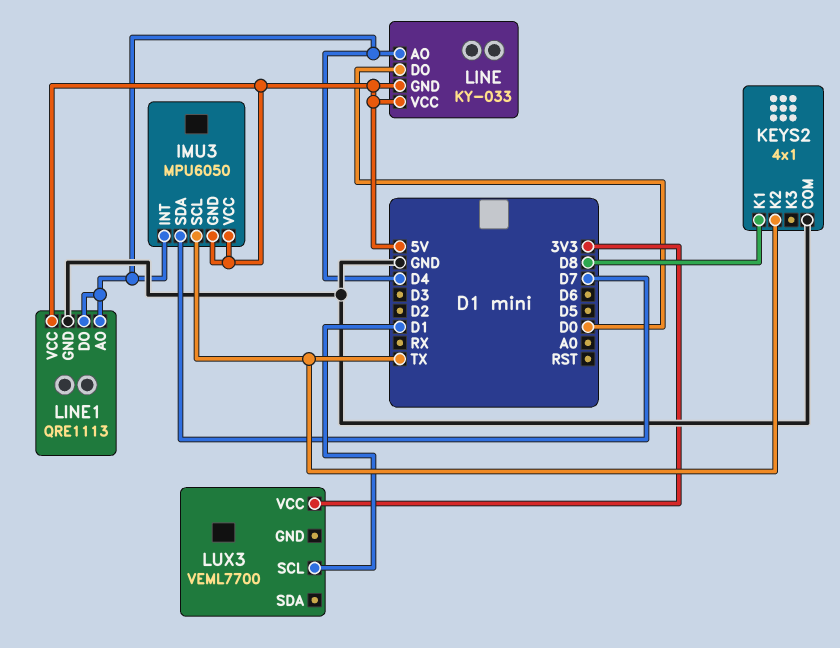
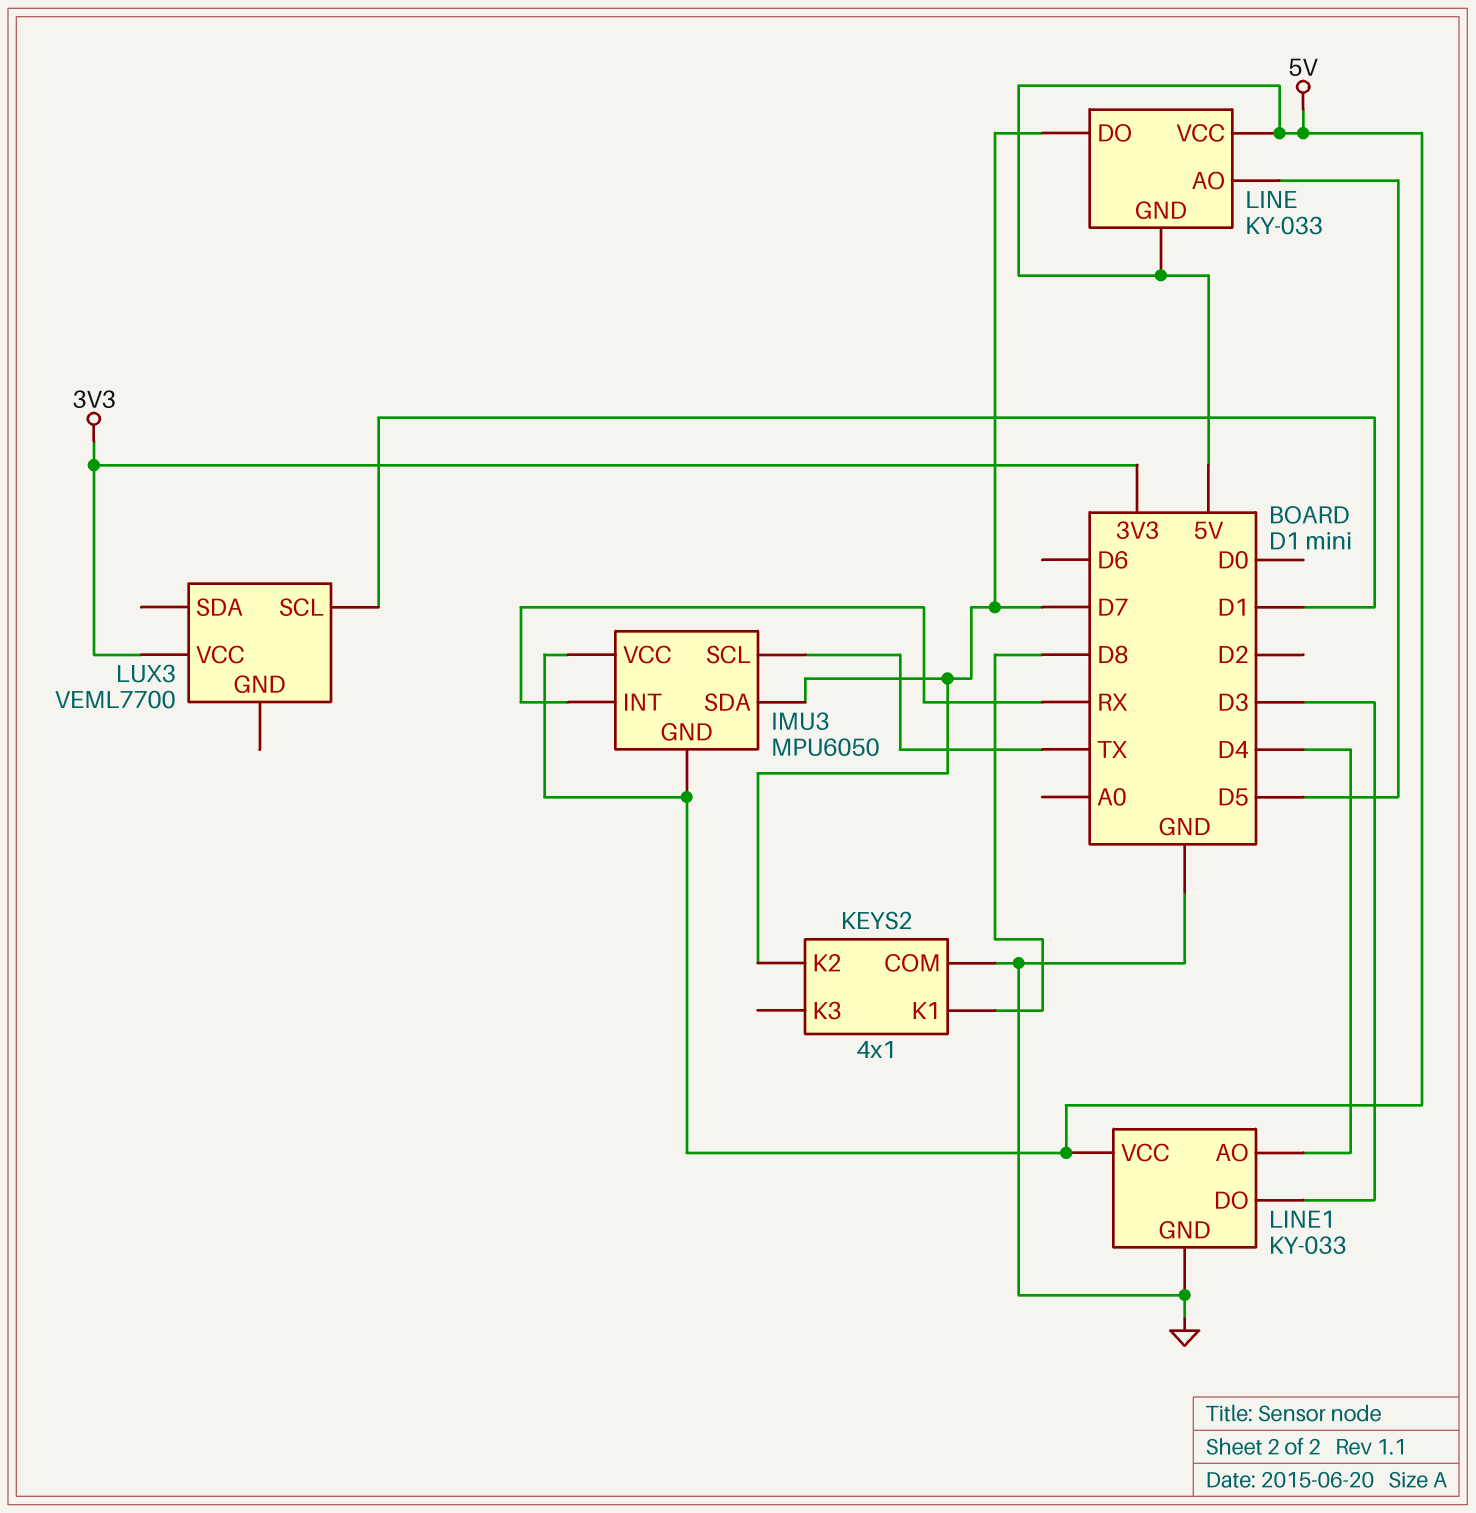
IMU3 pin INT: D4 -> RX
KEYS2 pin K2: TX -> D7
LINE pin AO: D4 -> D5
LINE pin DO: D0 -> D7
LINE1: QRE1113 -> KY-033
LINE1 pin DO: D4 -> D3

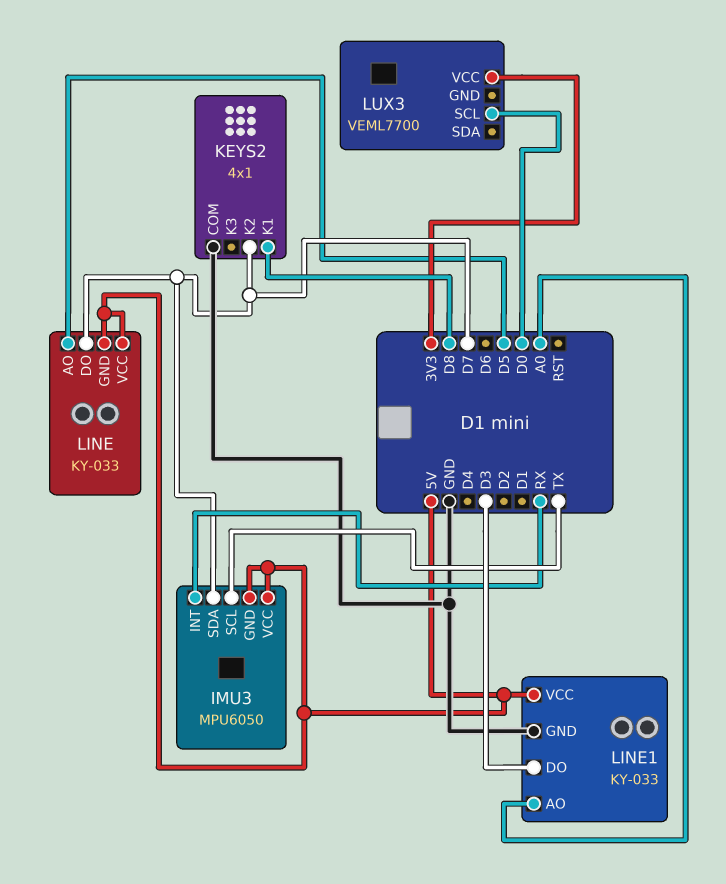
LINE1 pin AO: D4 -> A0
LUX3 pin SCL: D1 -> D0

